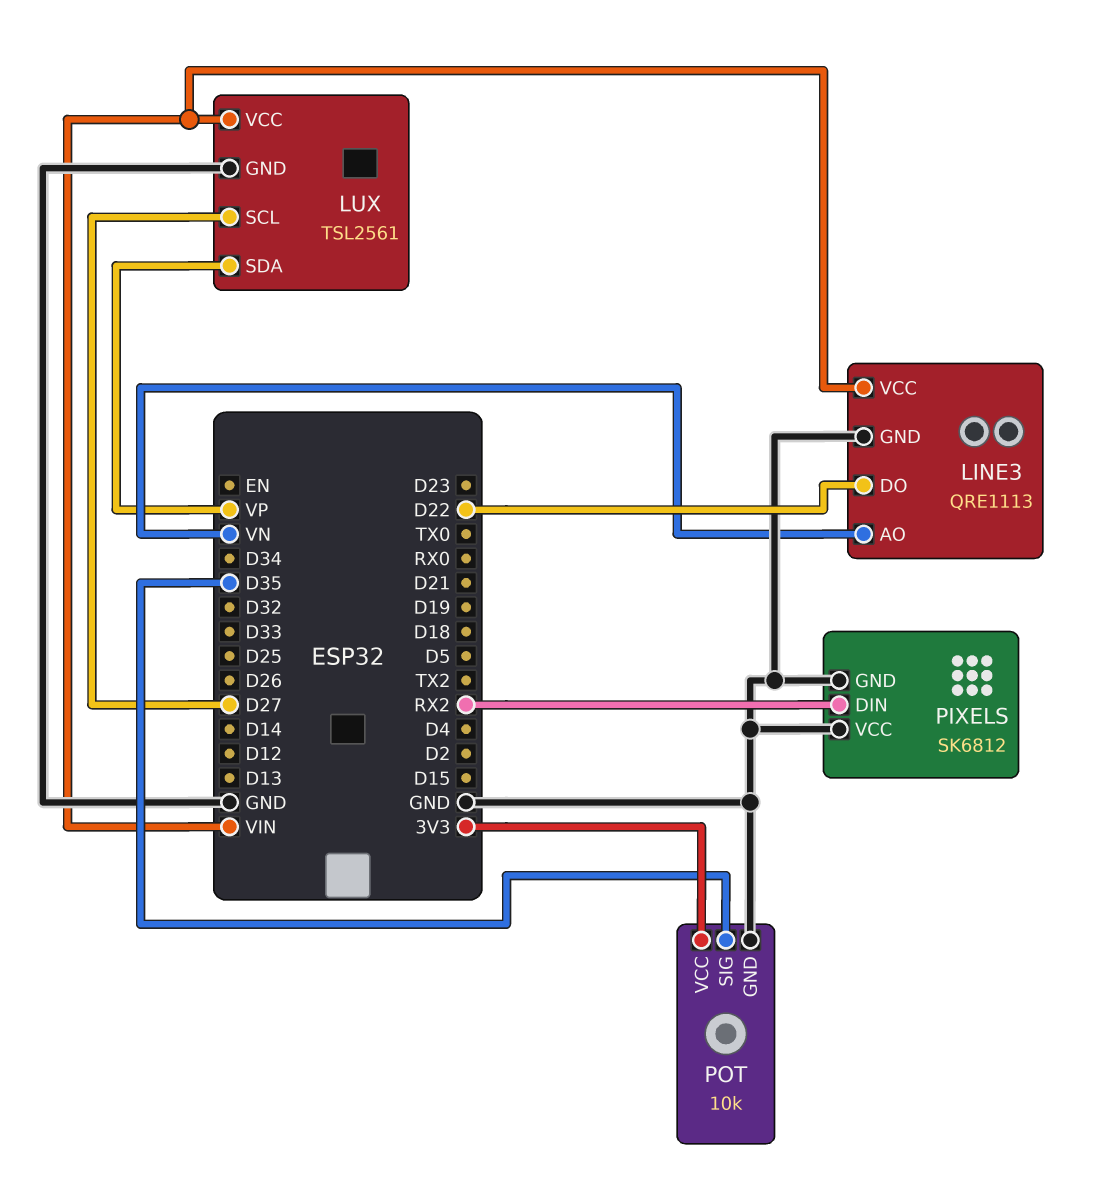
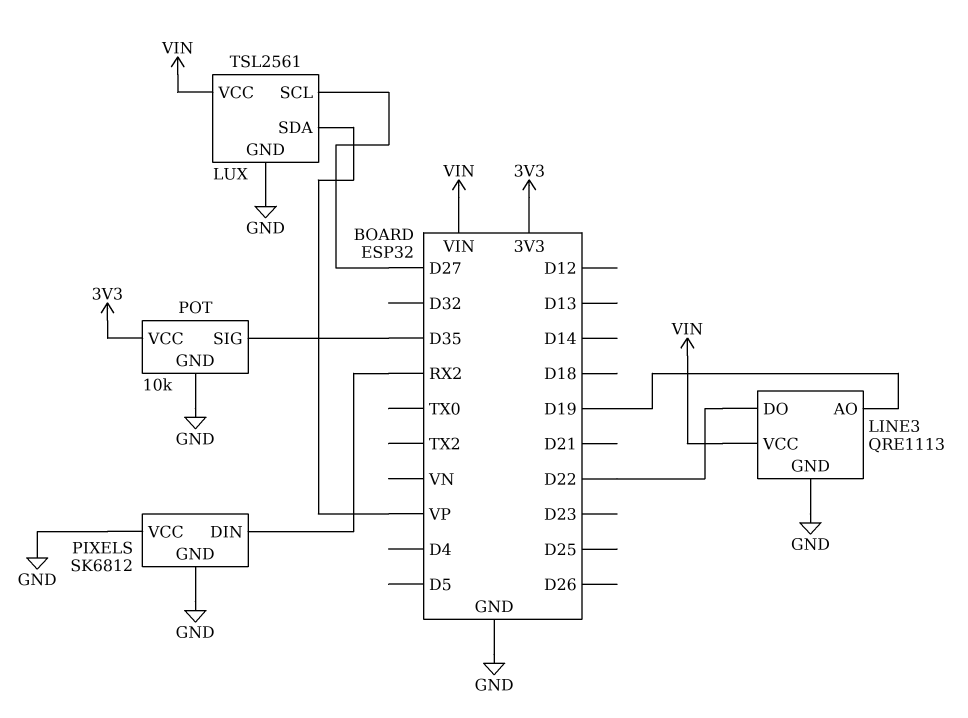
LINE3 pin AO: VN -> D19

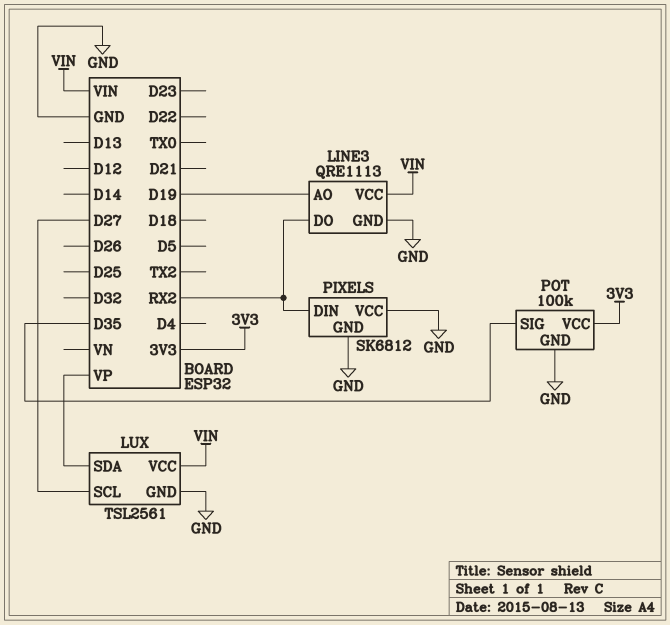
LINE3 pin DO: D22 -> RX2
POT: 10k -> 100k

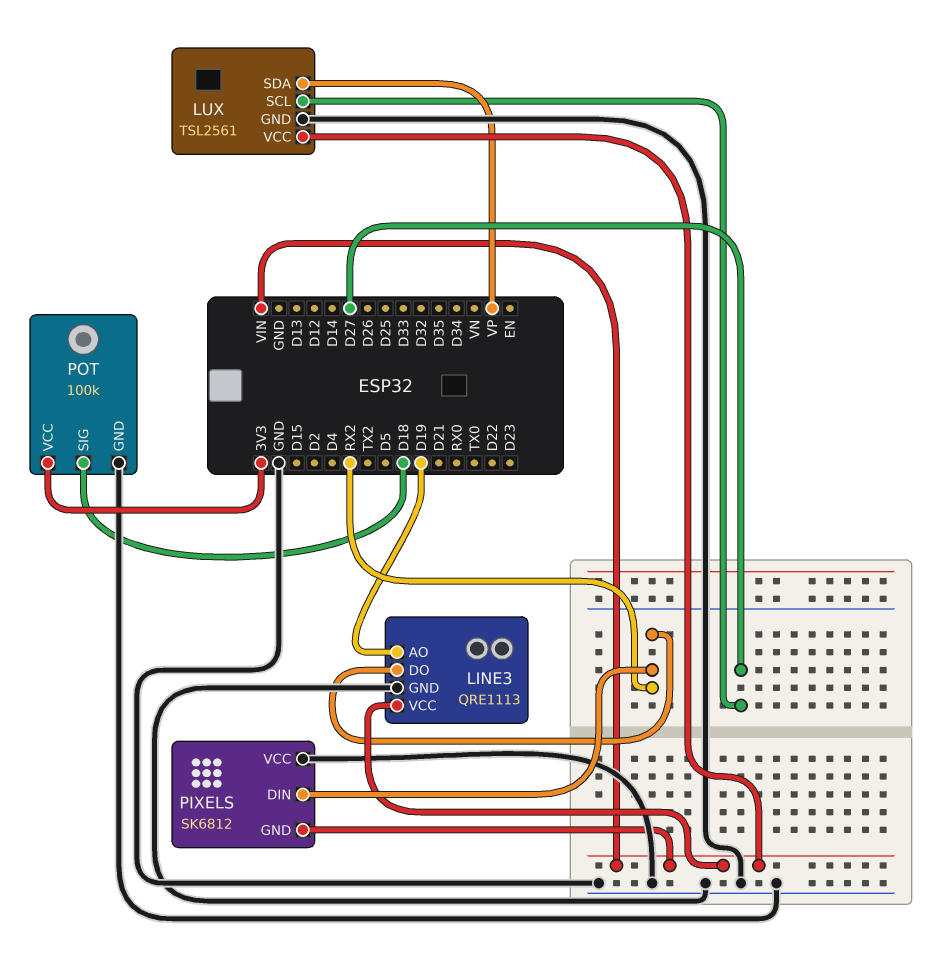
PIXELS pin GND: GND -> VIN
POT pin SIG: D35 -> D18

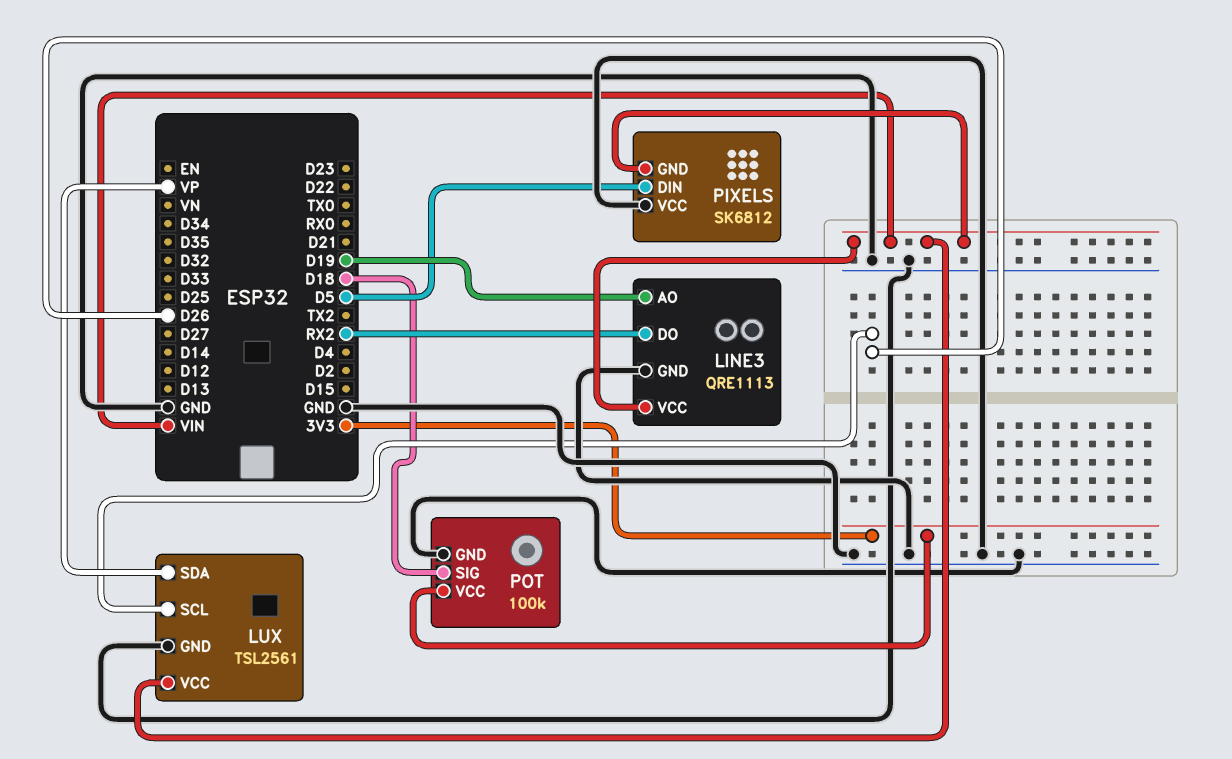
LUX pin SCL: D27 -> D26
PIXELS pin DIN: RX2 -> D5

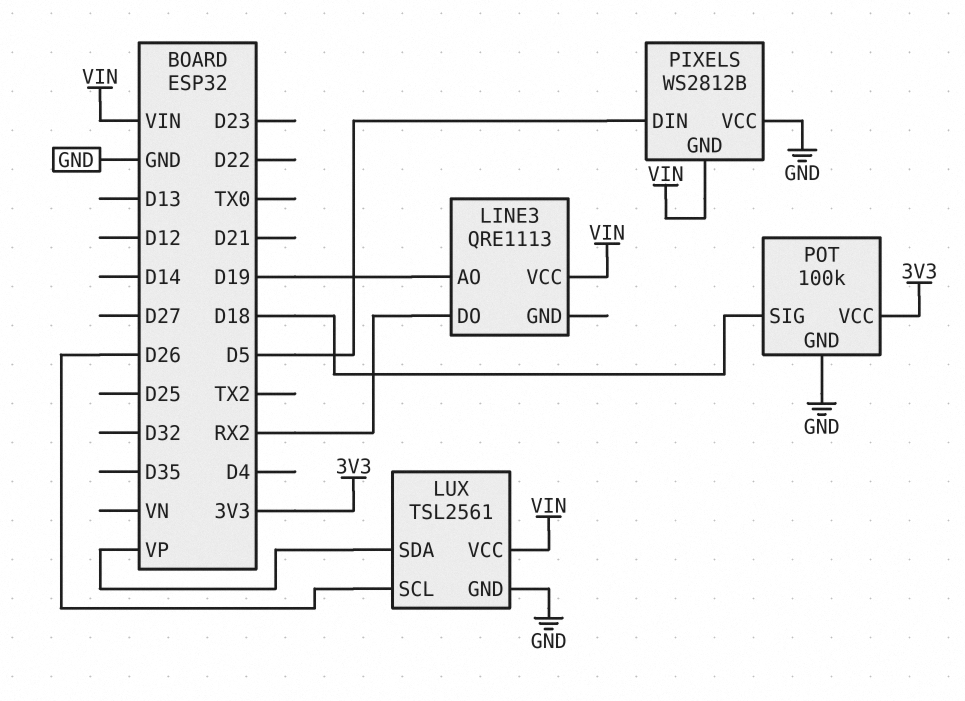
LINE3 pin GND: GND -> none
PIXELS: SK6812 -> WS2812B

